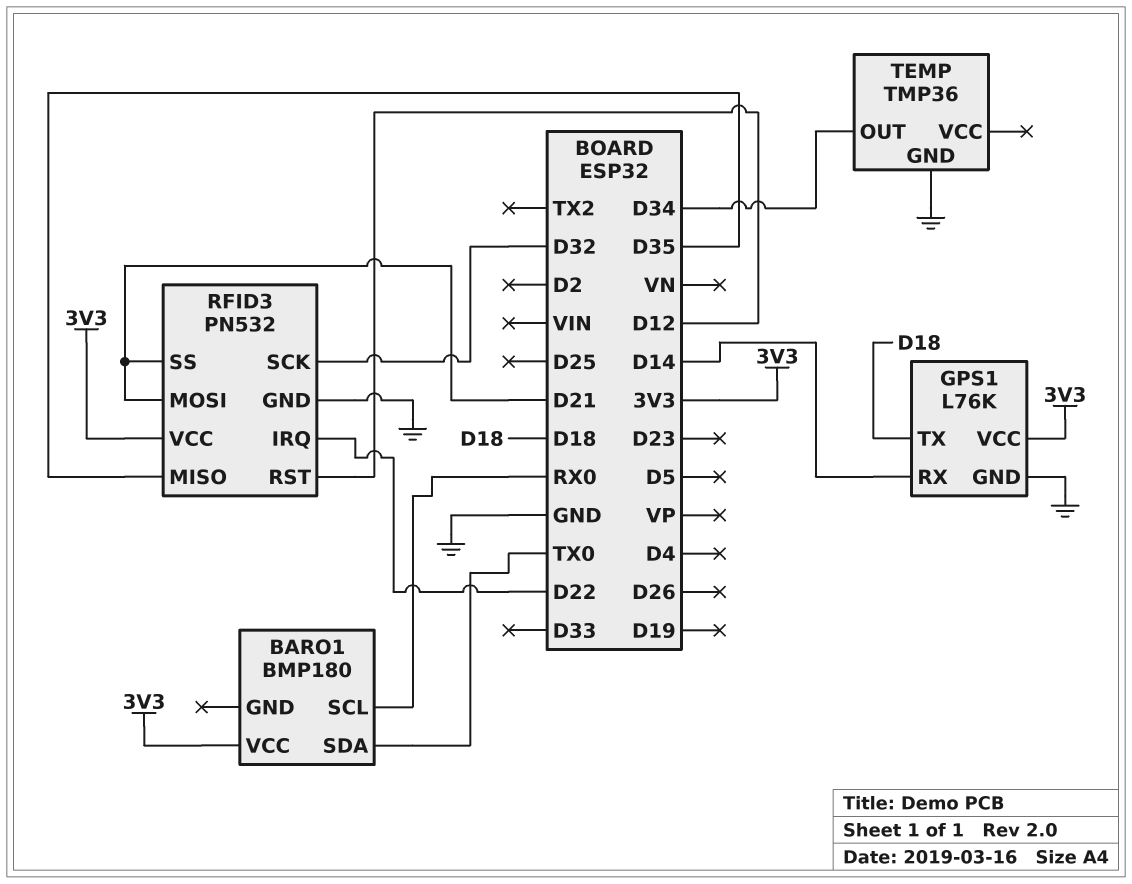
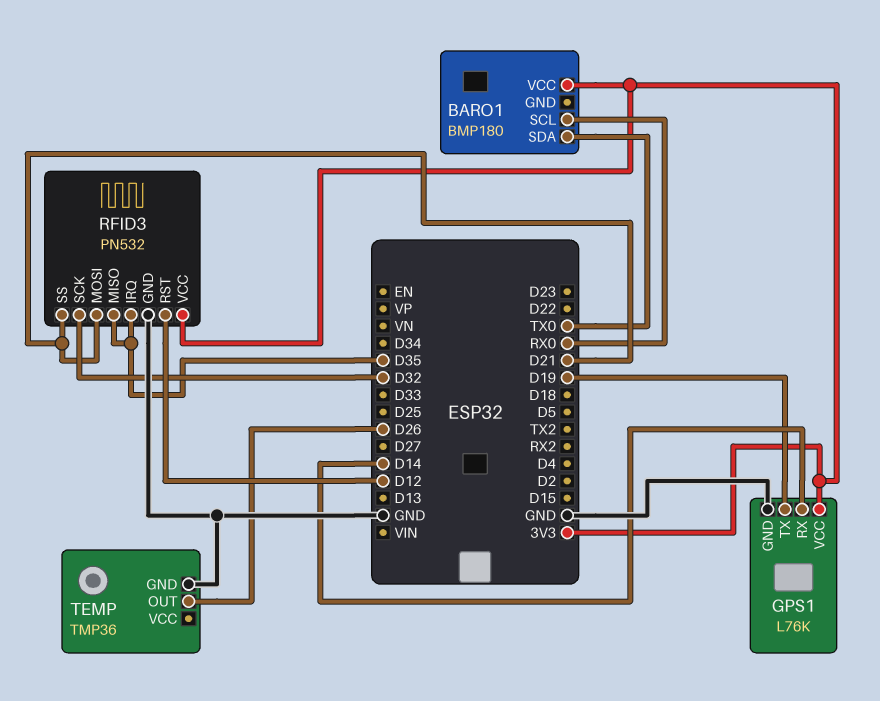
GPS1 pin TX: D18 -> D19
RFID3 pin IRQ: D22 -> D35
TEMP pin OUT: D34 -> D26

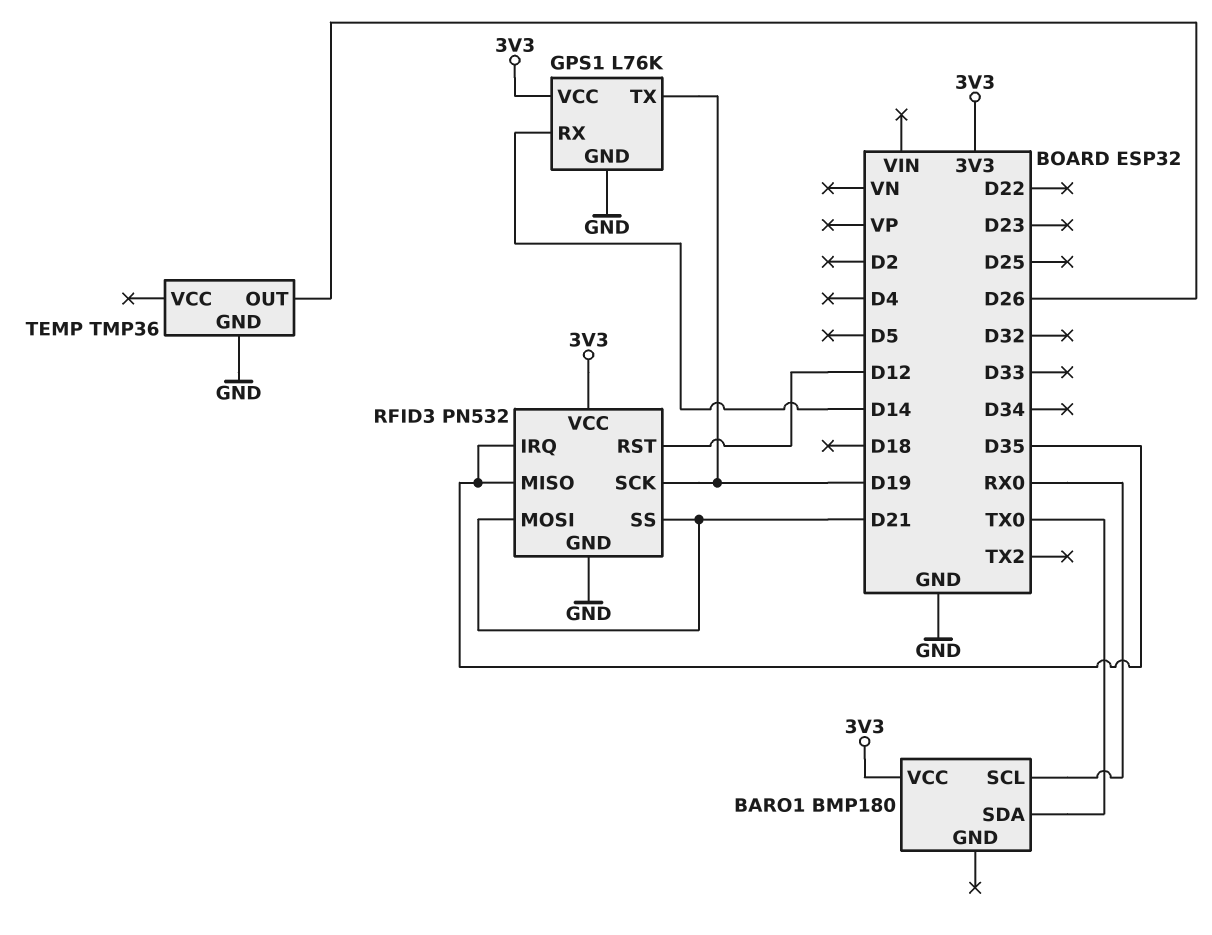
RFID3 pin SCK: D32 -> D19

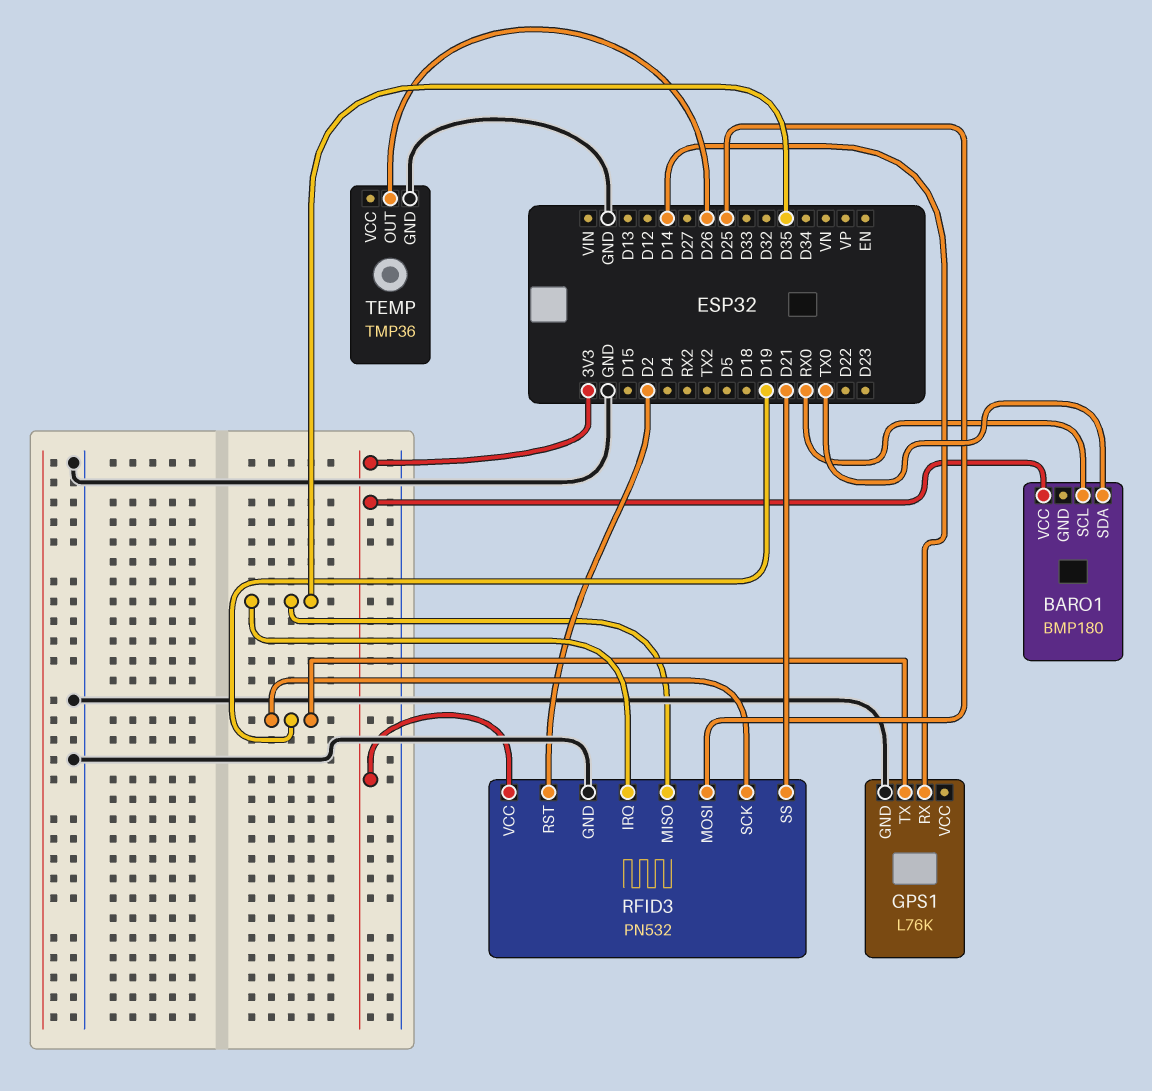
GPS1 pin VCC: 3V3 -> none
RFID3 pin MOSI: D21 -> D25
RFID3 pin RST: D12 -> D2

